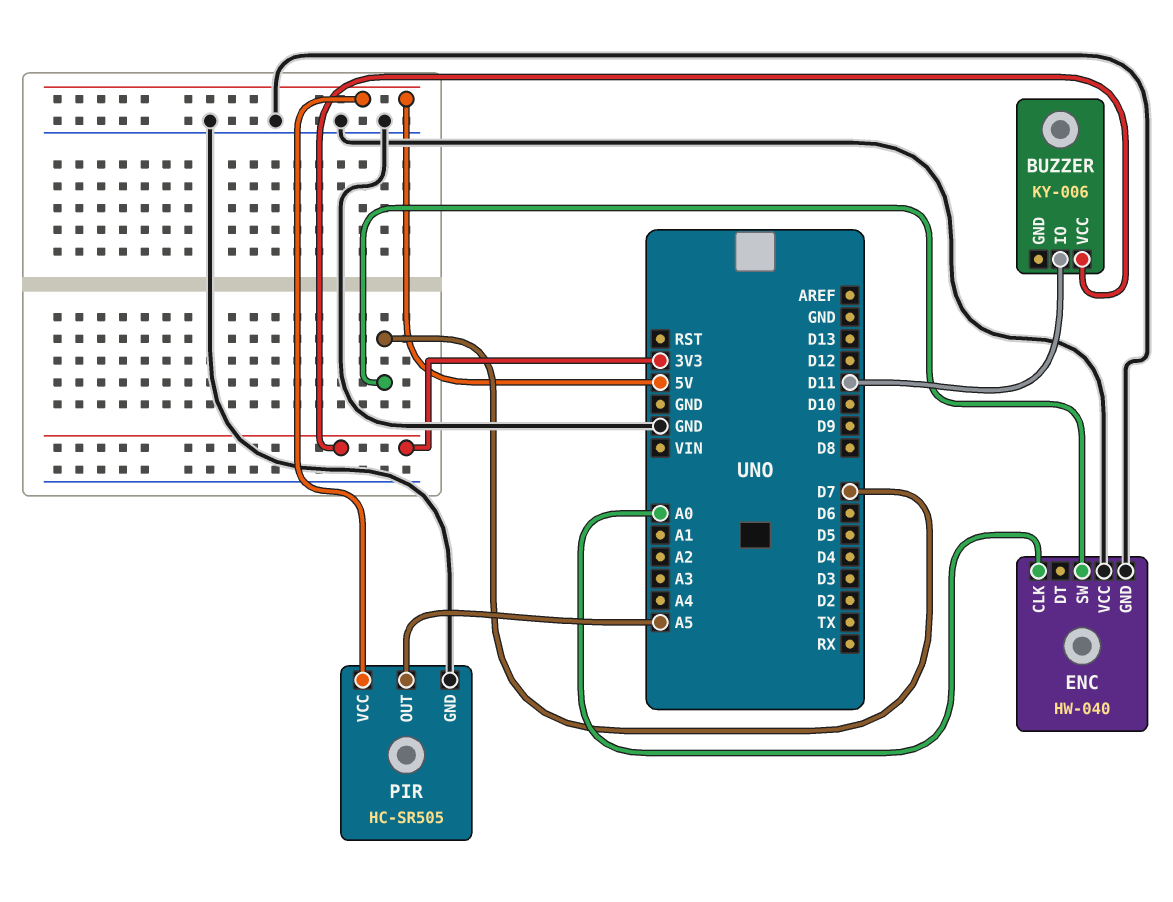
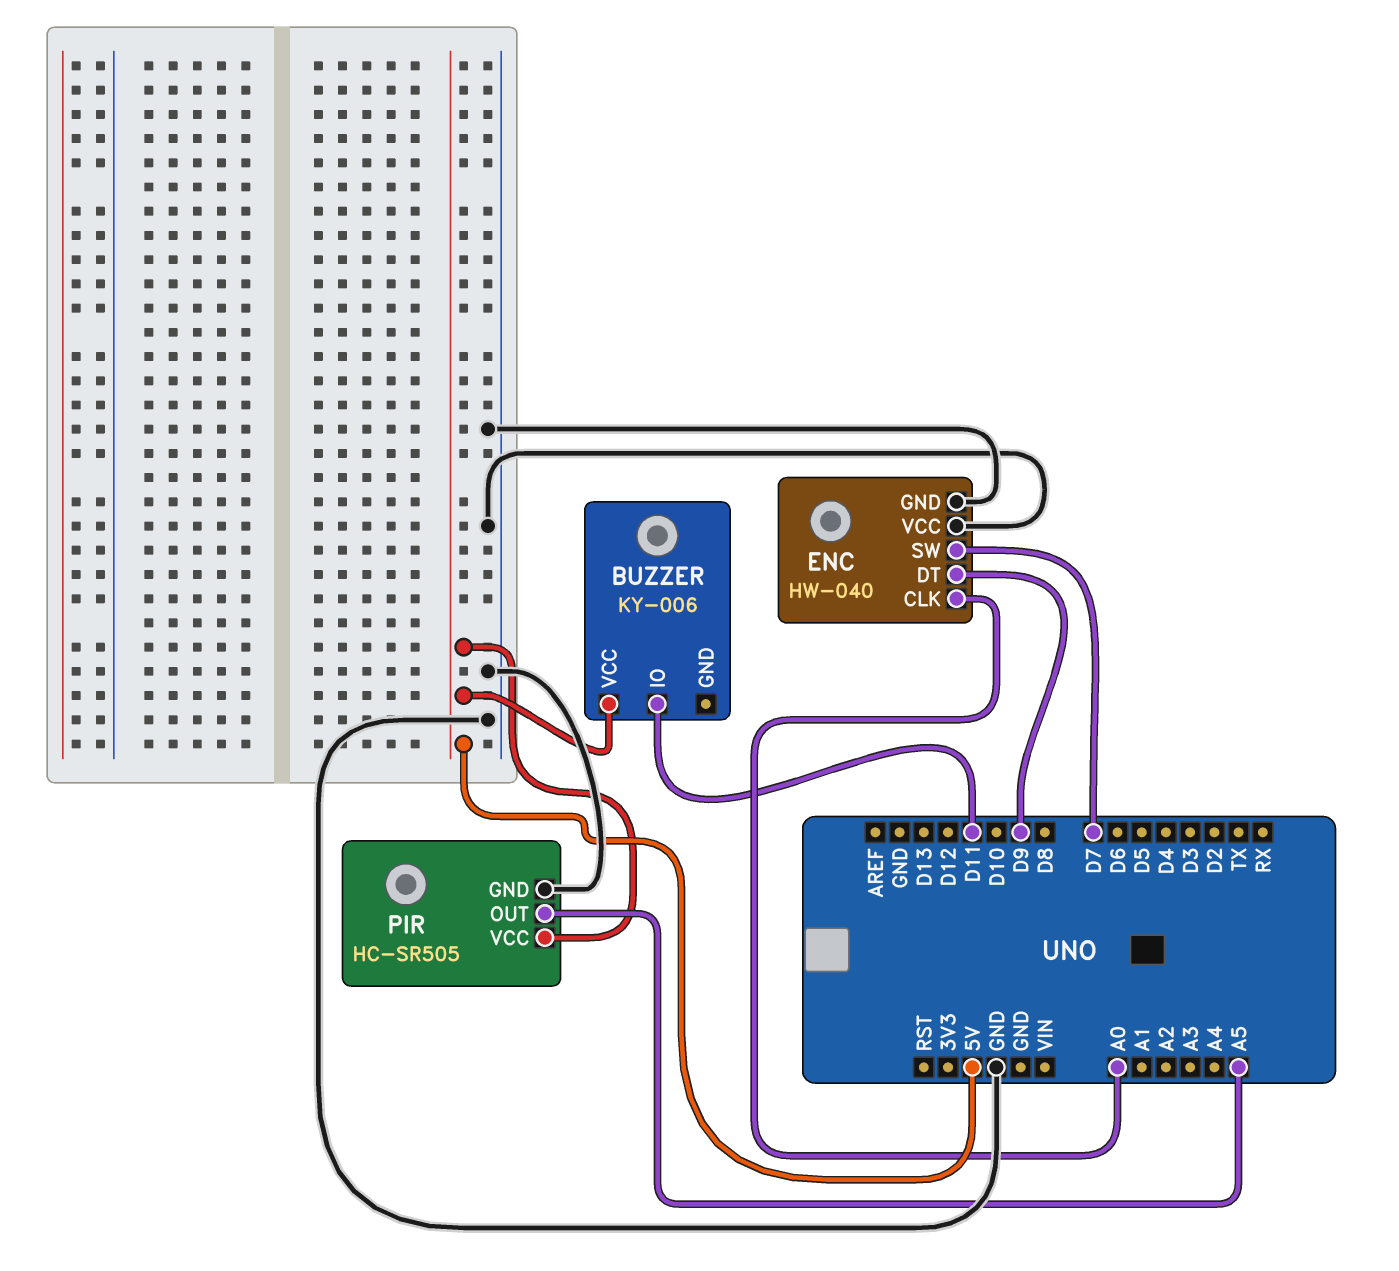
BUZZER pin VCC: 3V3 -> 5V
ENC pin DT: none -> D9

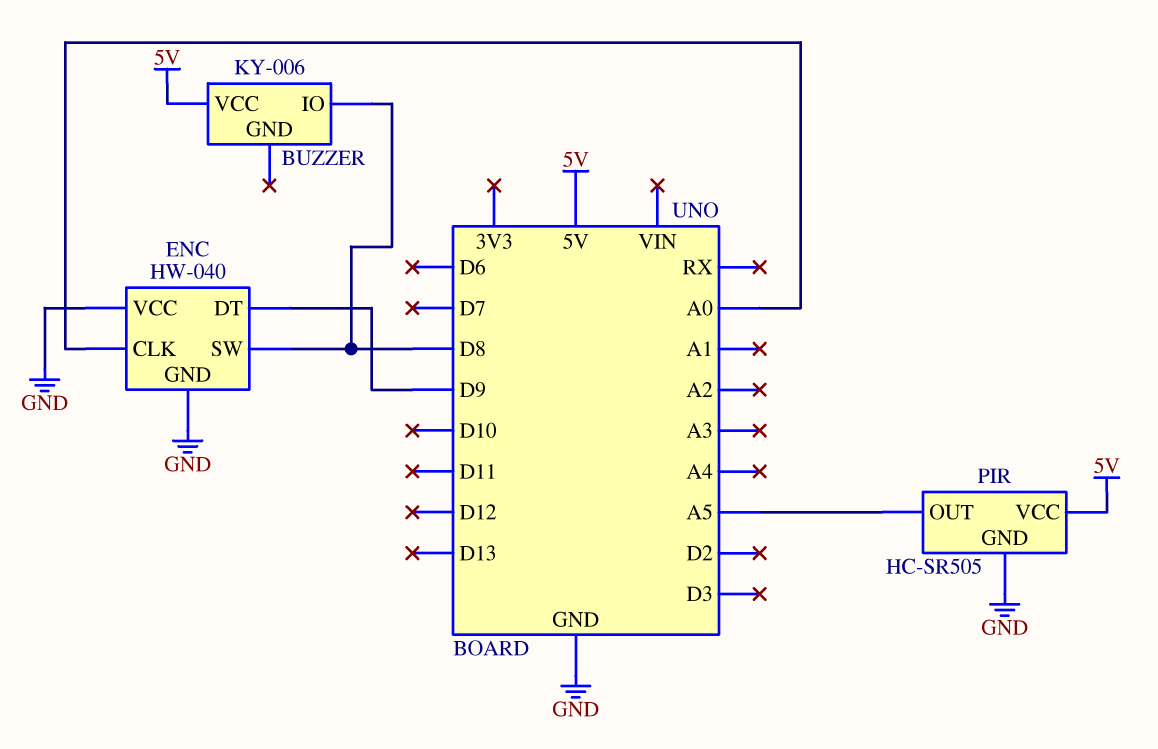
BUZZER pin IO: D11 -> D8
ENC pin SW: D7 -> D8

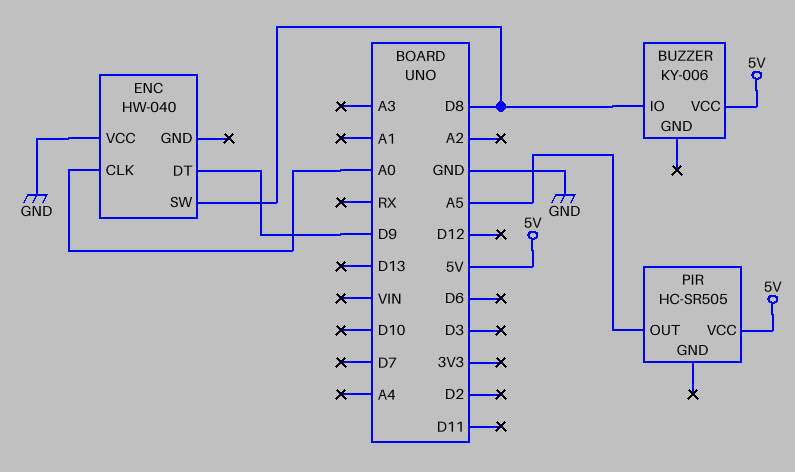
ENC pin GND: GND -> none
PIR pin GND: GND -> none

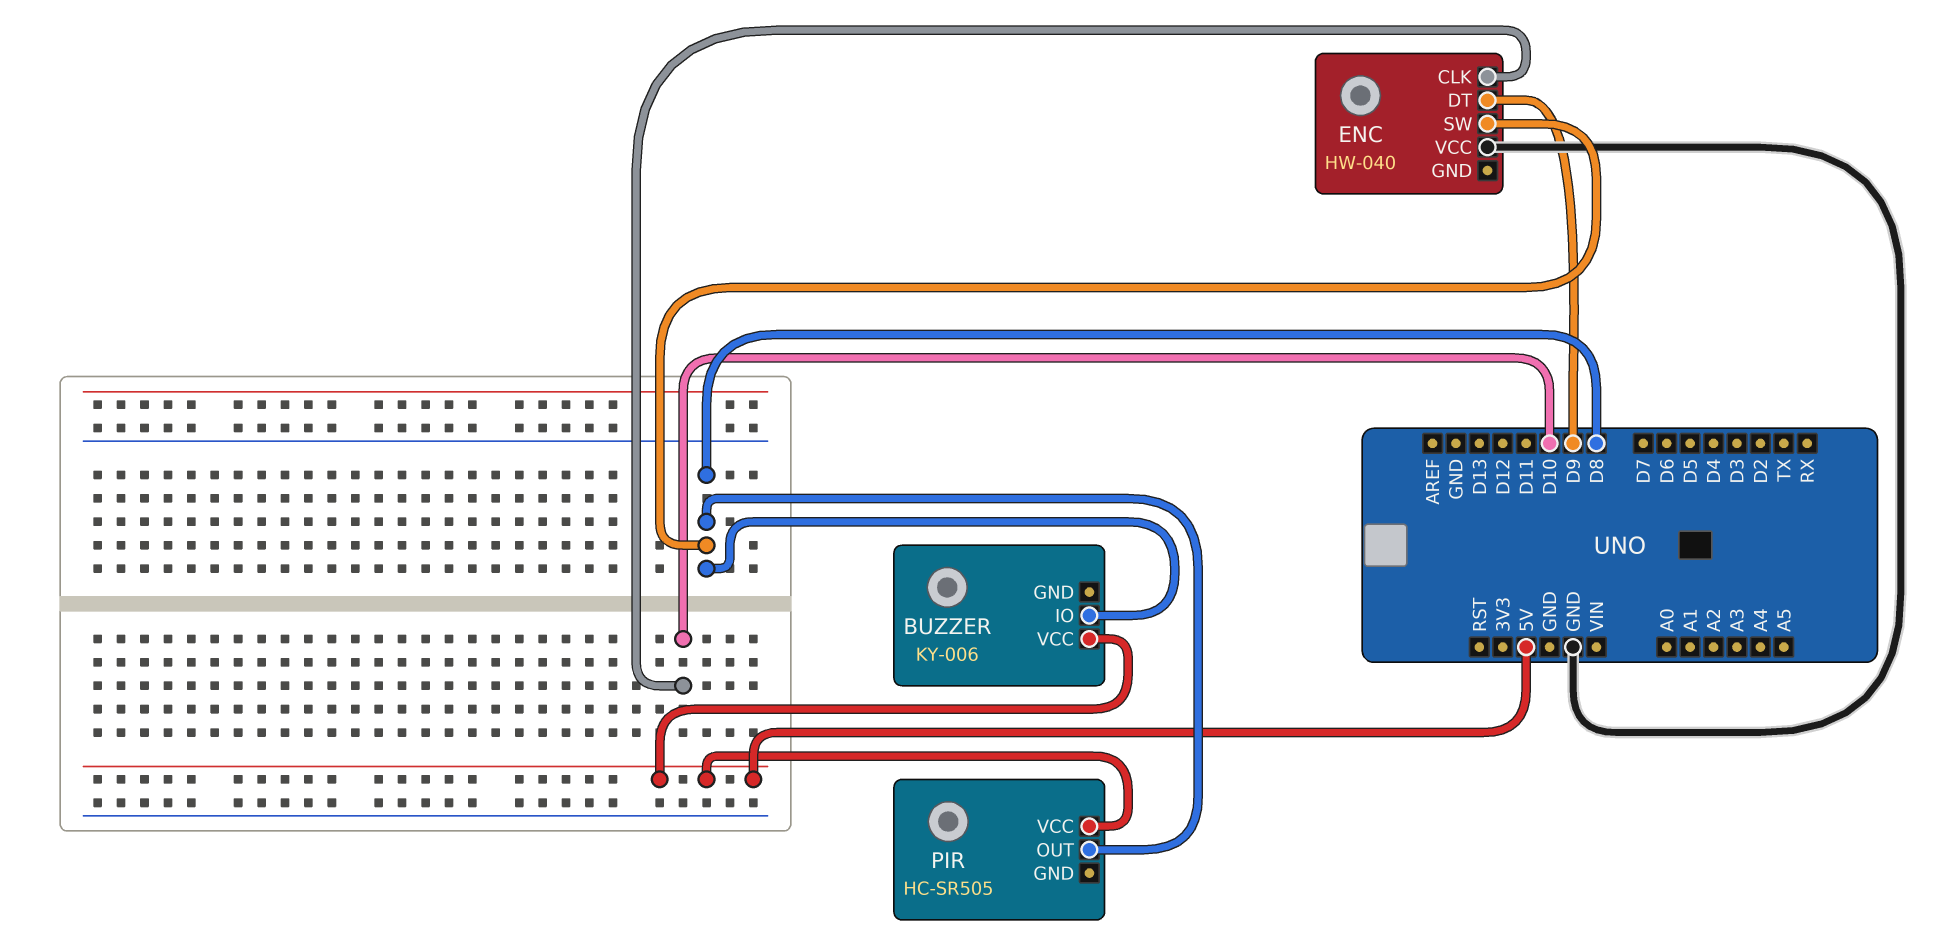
ENC pin CLK: A0 -> D10
PIR pin OUT: A5 -> D8

